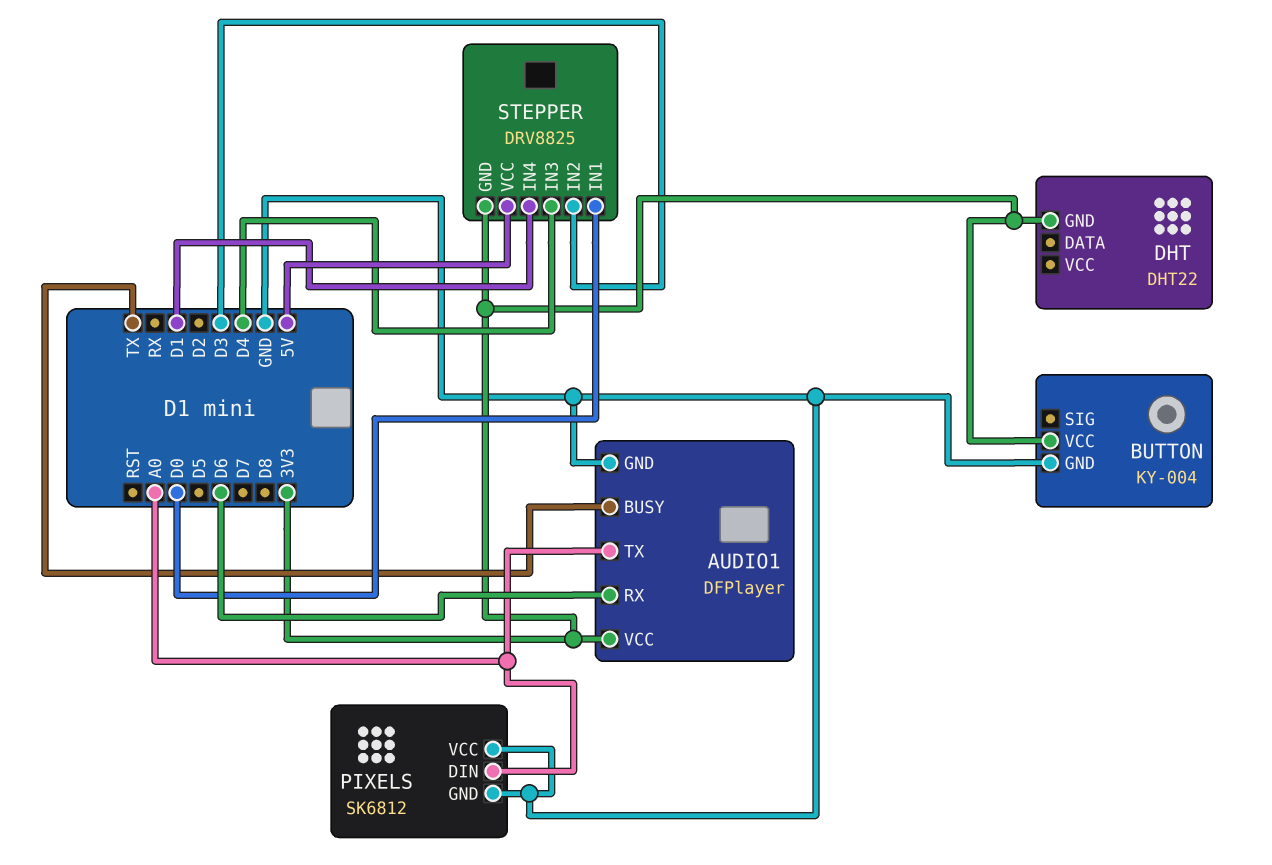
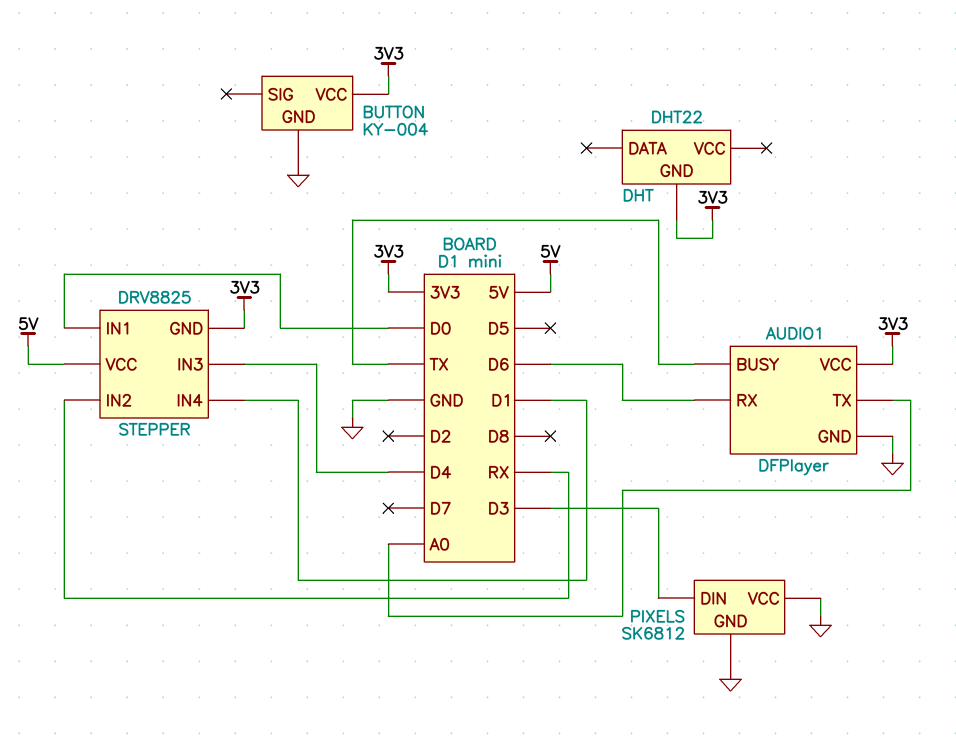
PIXELS pin DIN: A0 -> D3
STEPPER pin IN2: D3 -> RX

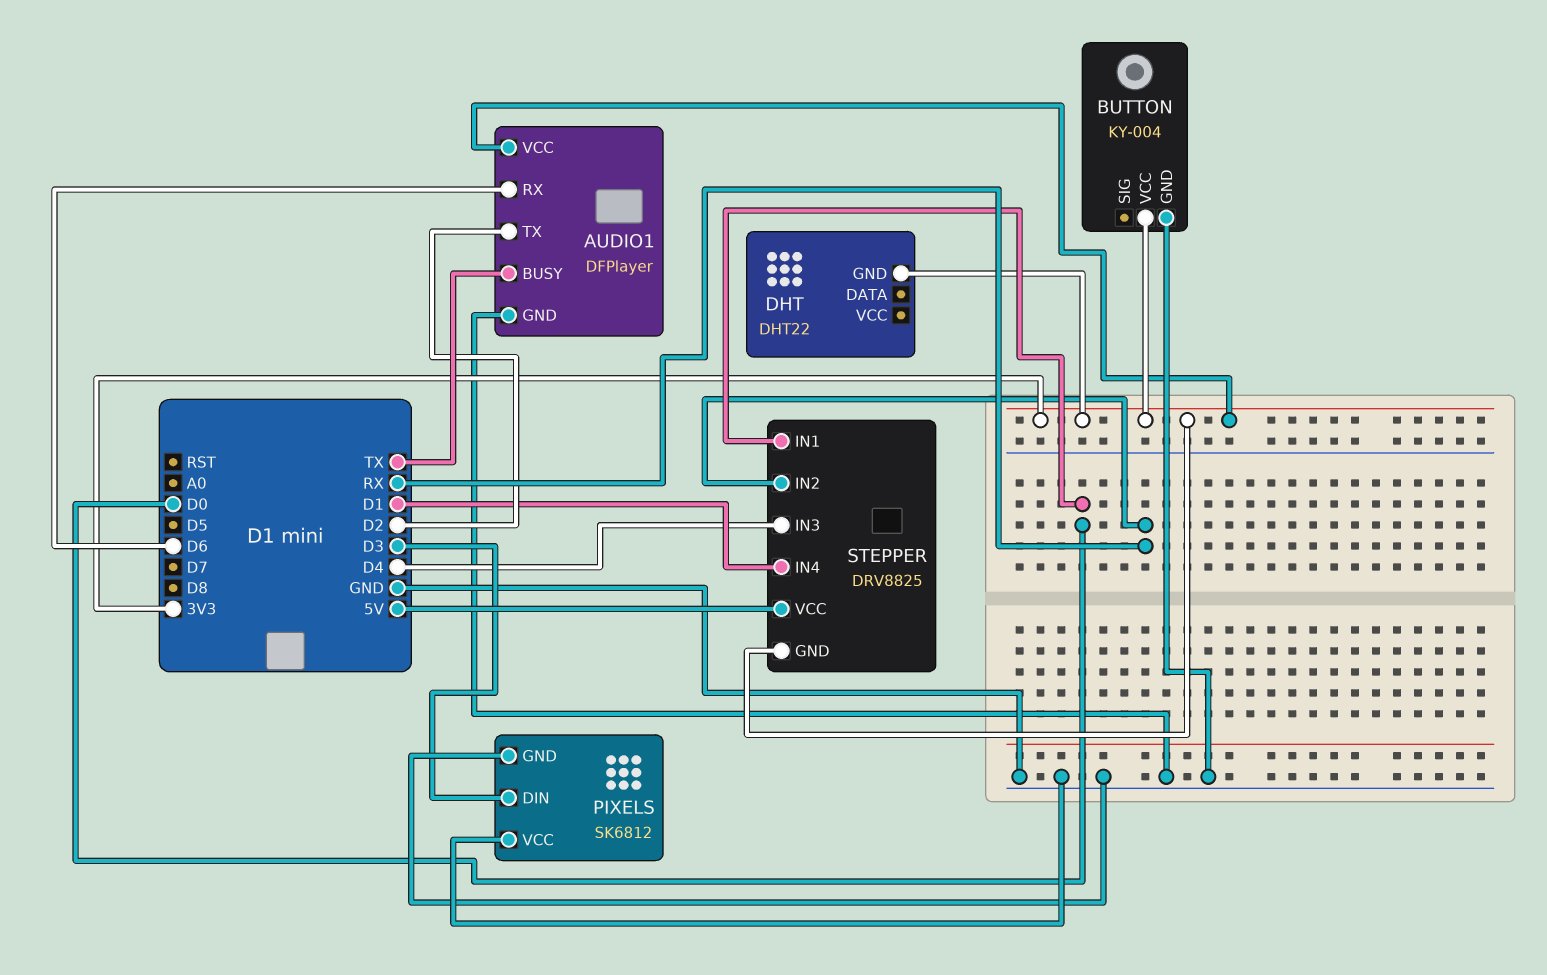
AUDIO1 pin TX: A0 -> D2

